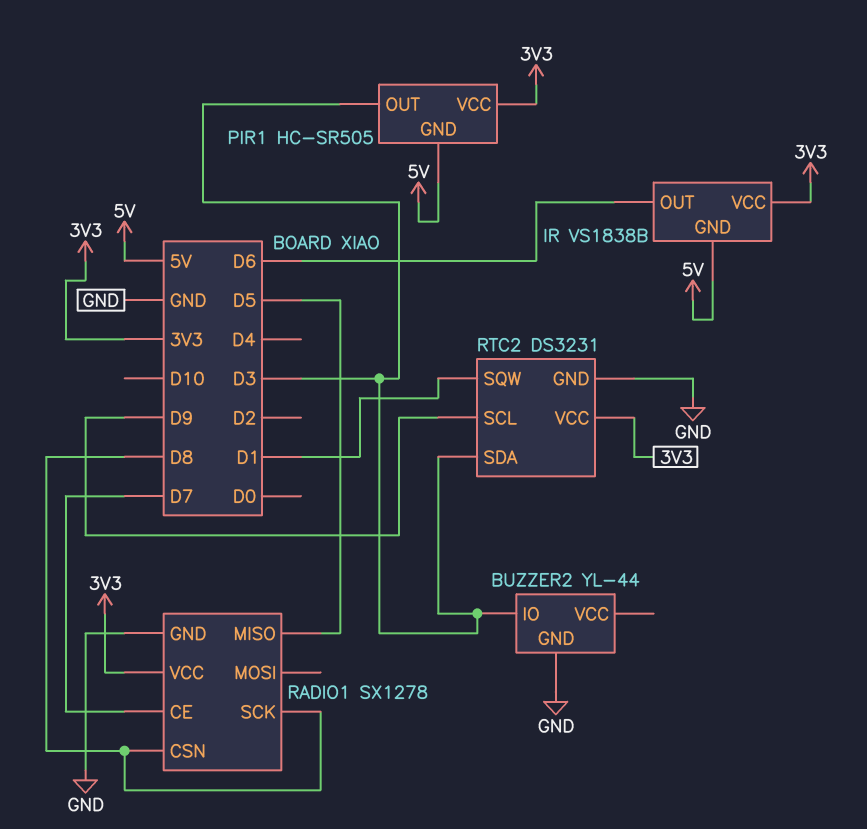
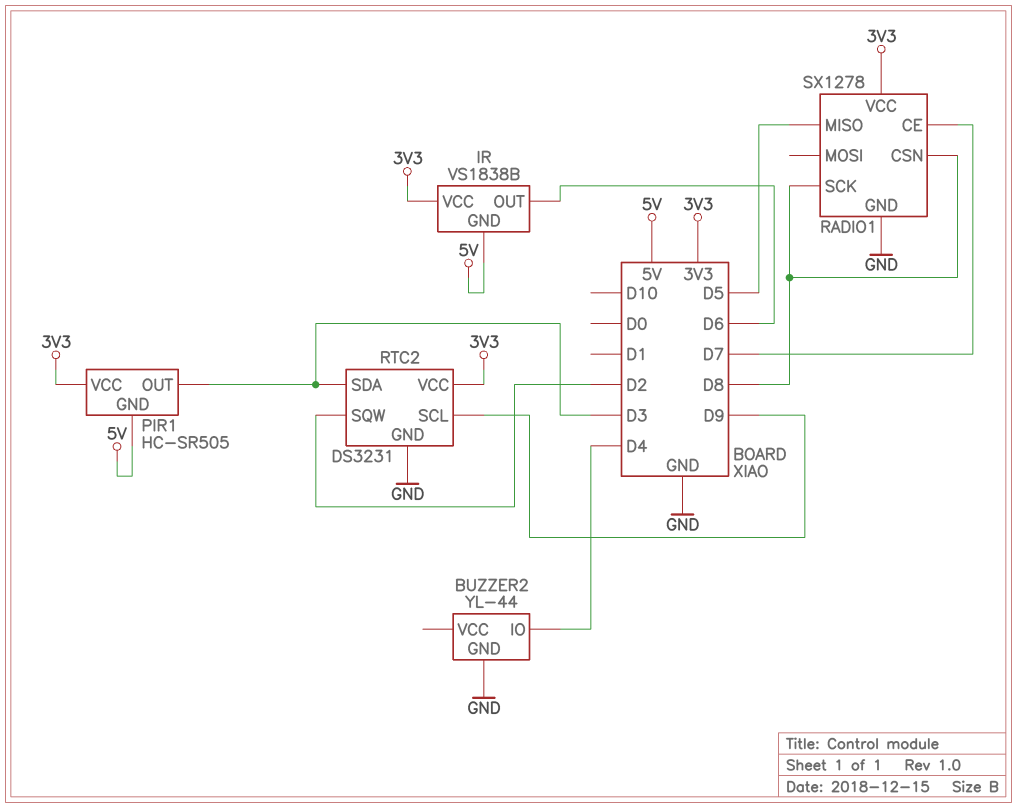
BUZZER2 pin IO: D3 -> D4
RTC2 pin SQW: D1 -> D2

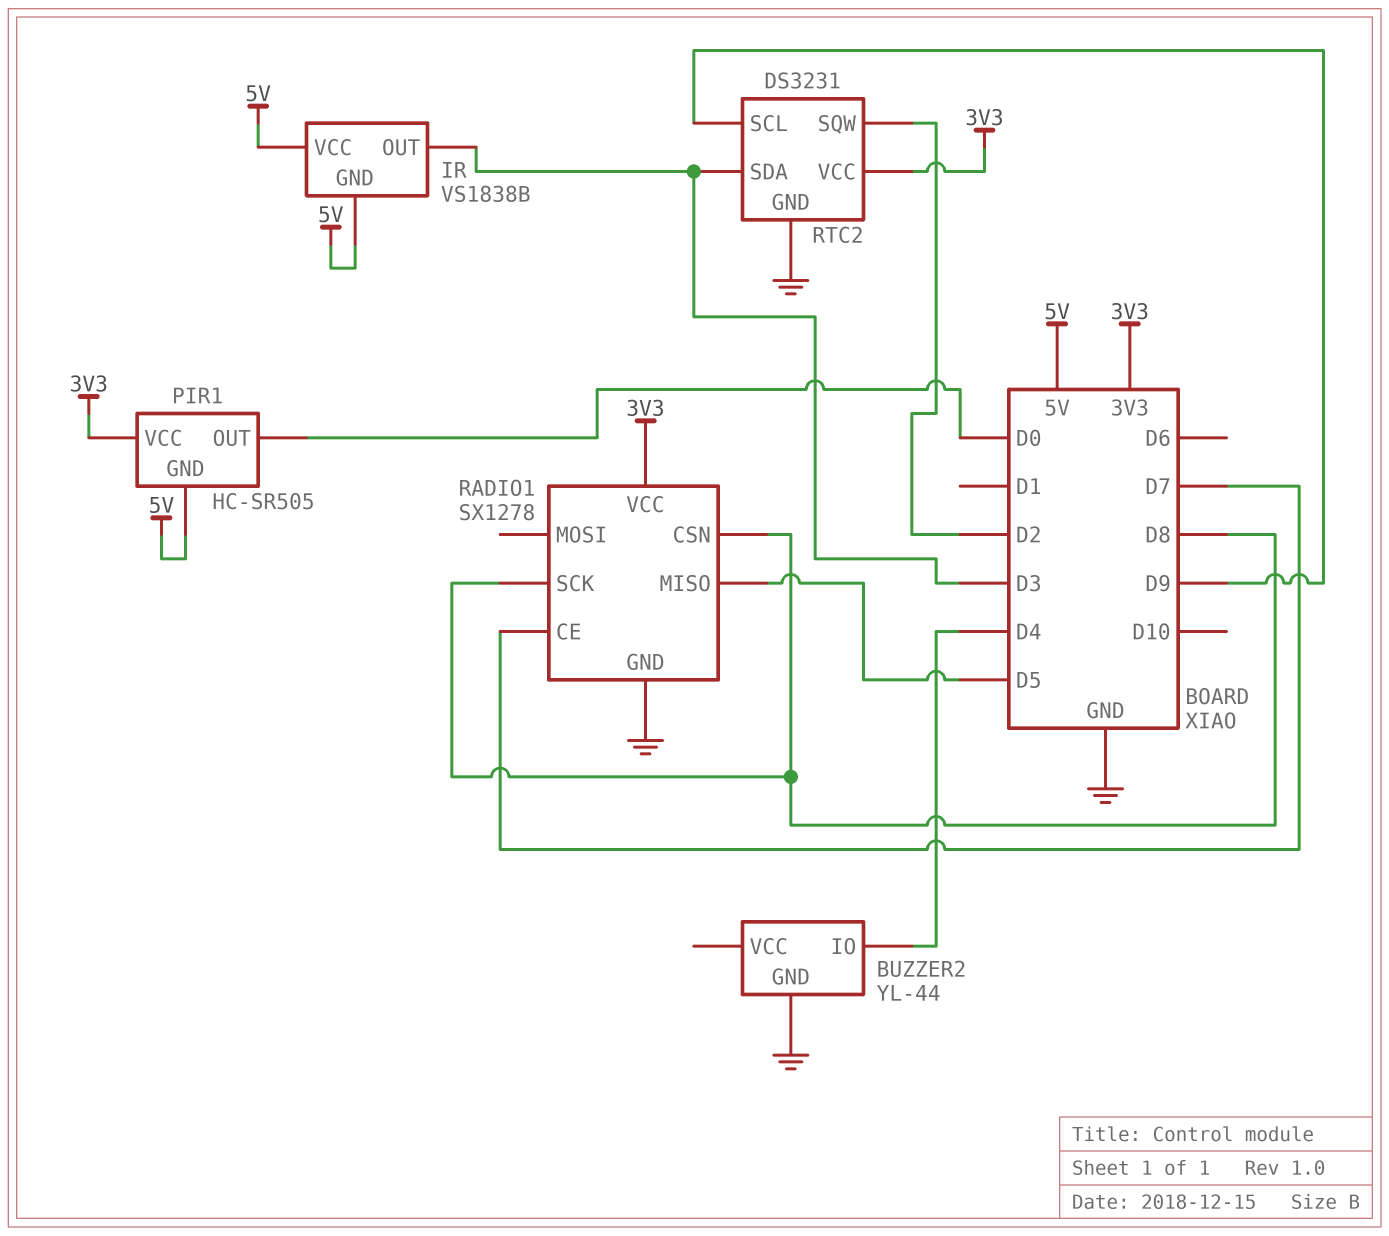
IR pin OUT: D6 -> D3
IR pin VCC: 3V3 -> 5V
PIR1 pin OUT: D3 -> D0

